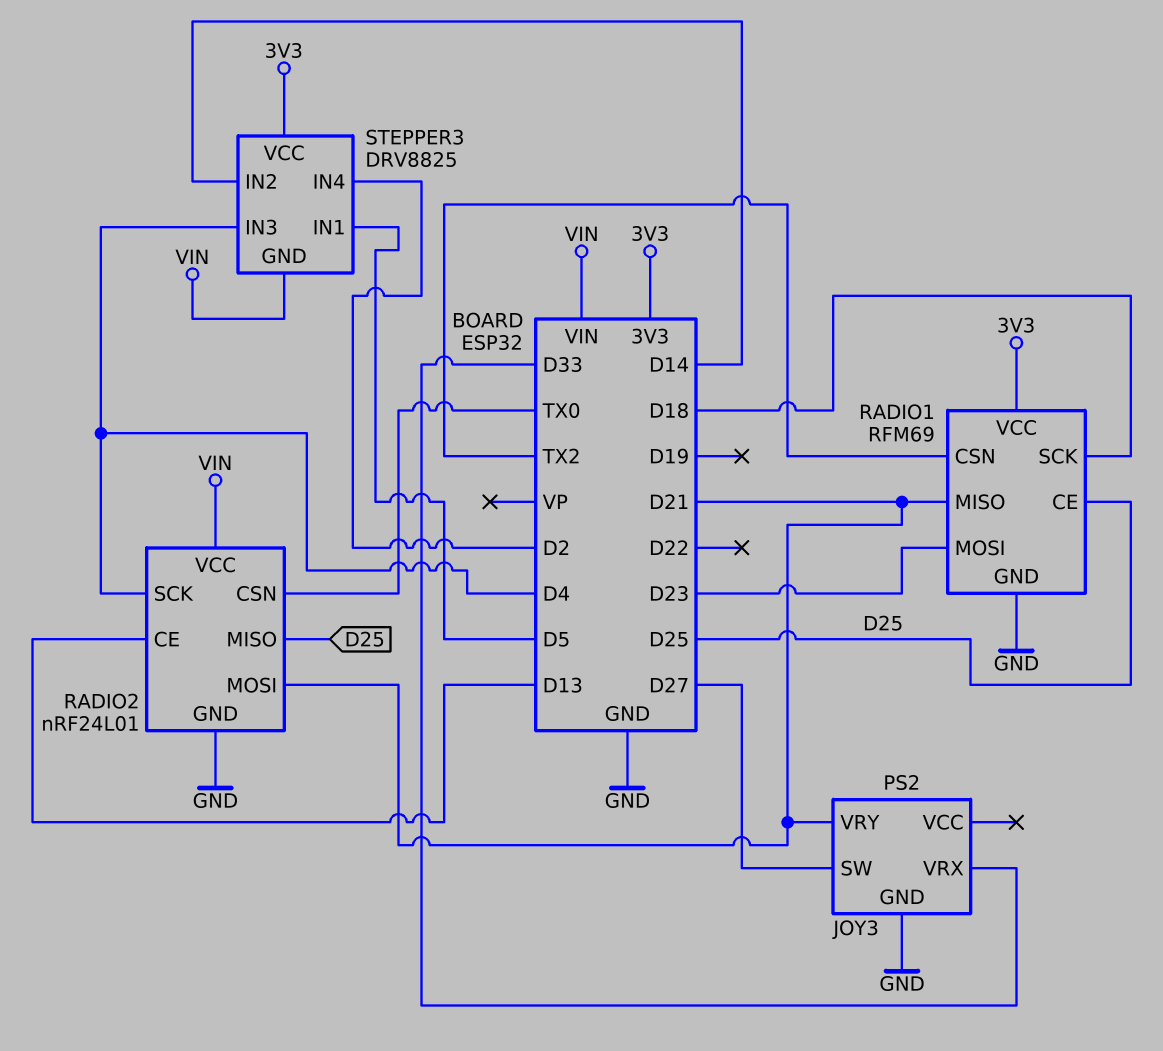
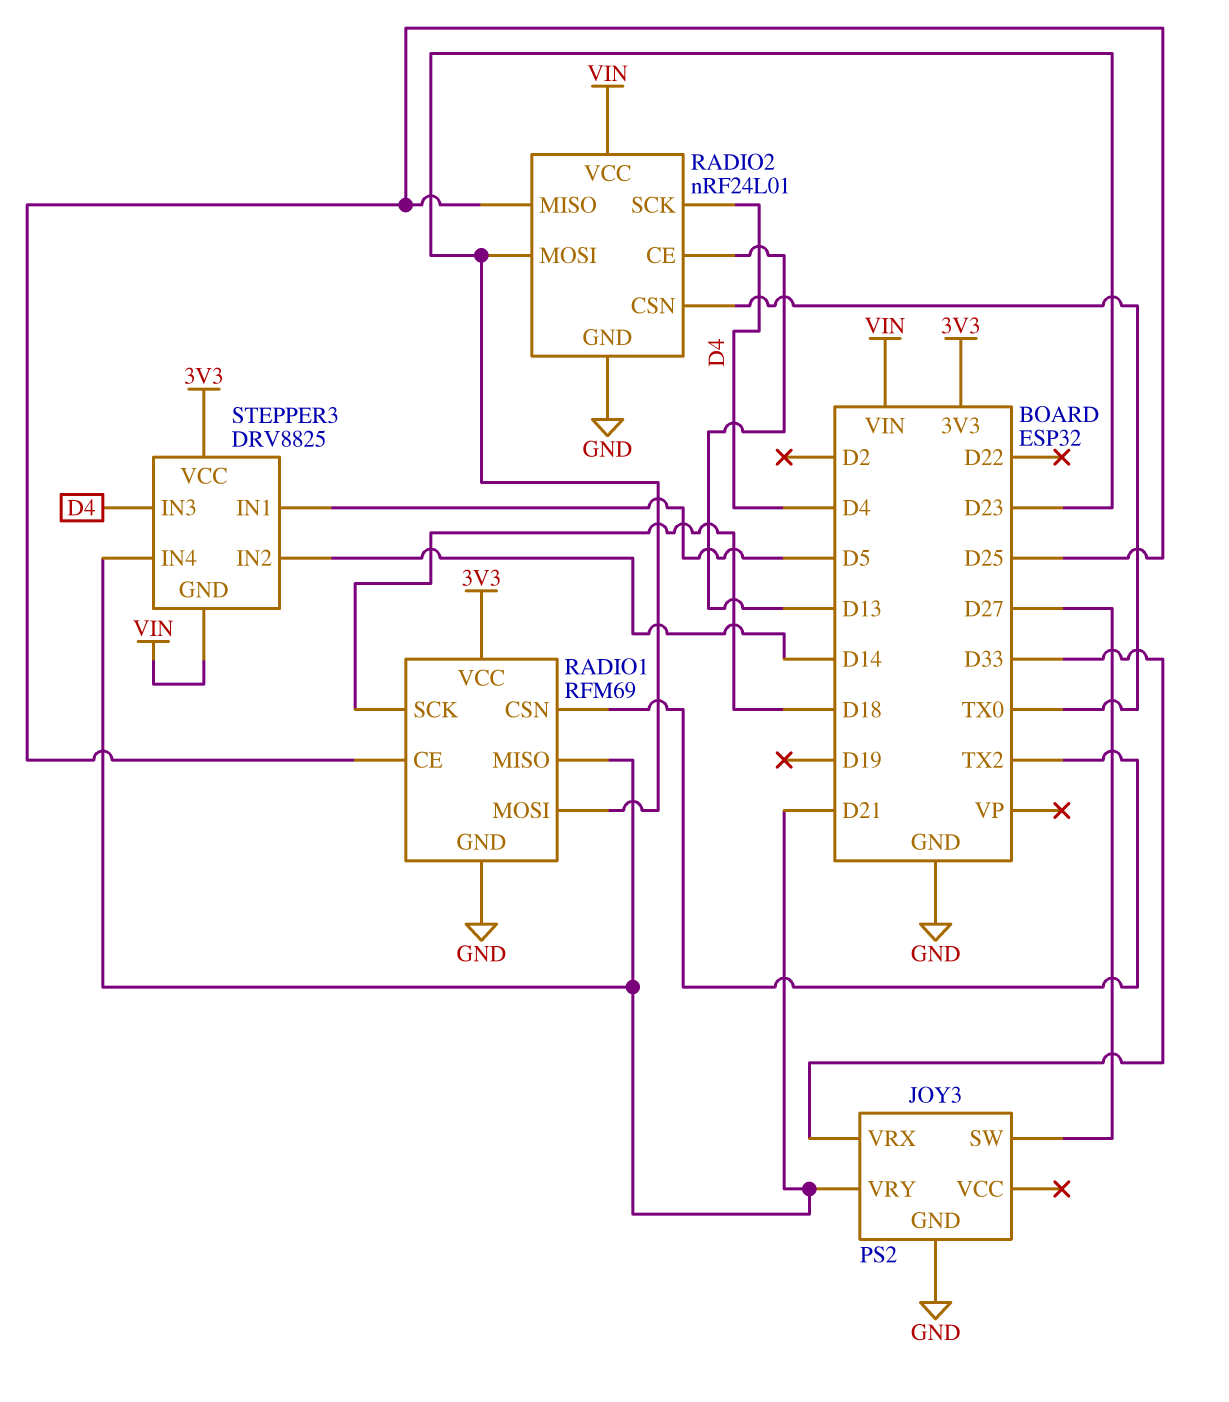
RADIO2 pin MOSI: D21 -> D23
STEPPER3 pin IN4: D2 -> D21

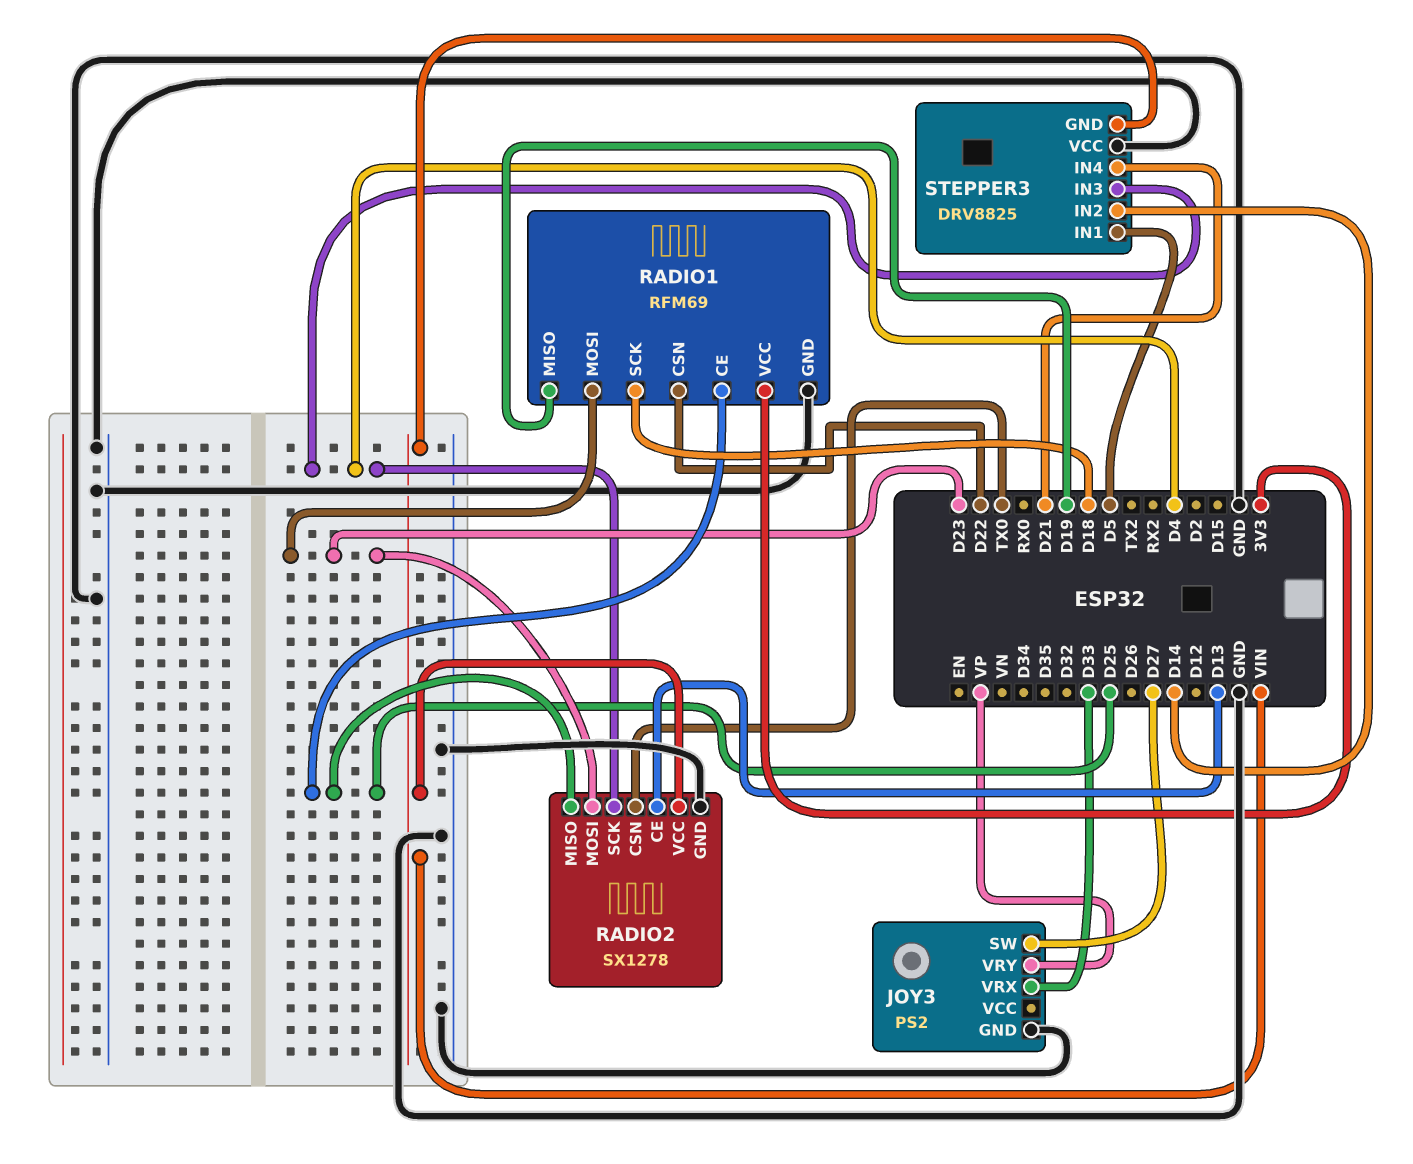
JOY3 pin VRY: D21 -> VP
RADIO1 pin CSN: TX2 -> D22
RADIO1 pin MISO: D21 -> D19
RADIO2: nRF24L01 -> SX1278
STEPPER3 pin VCC: 3V3 -> GND

